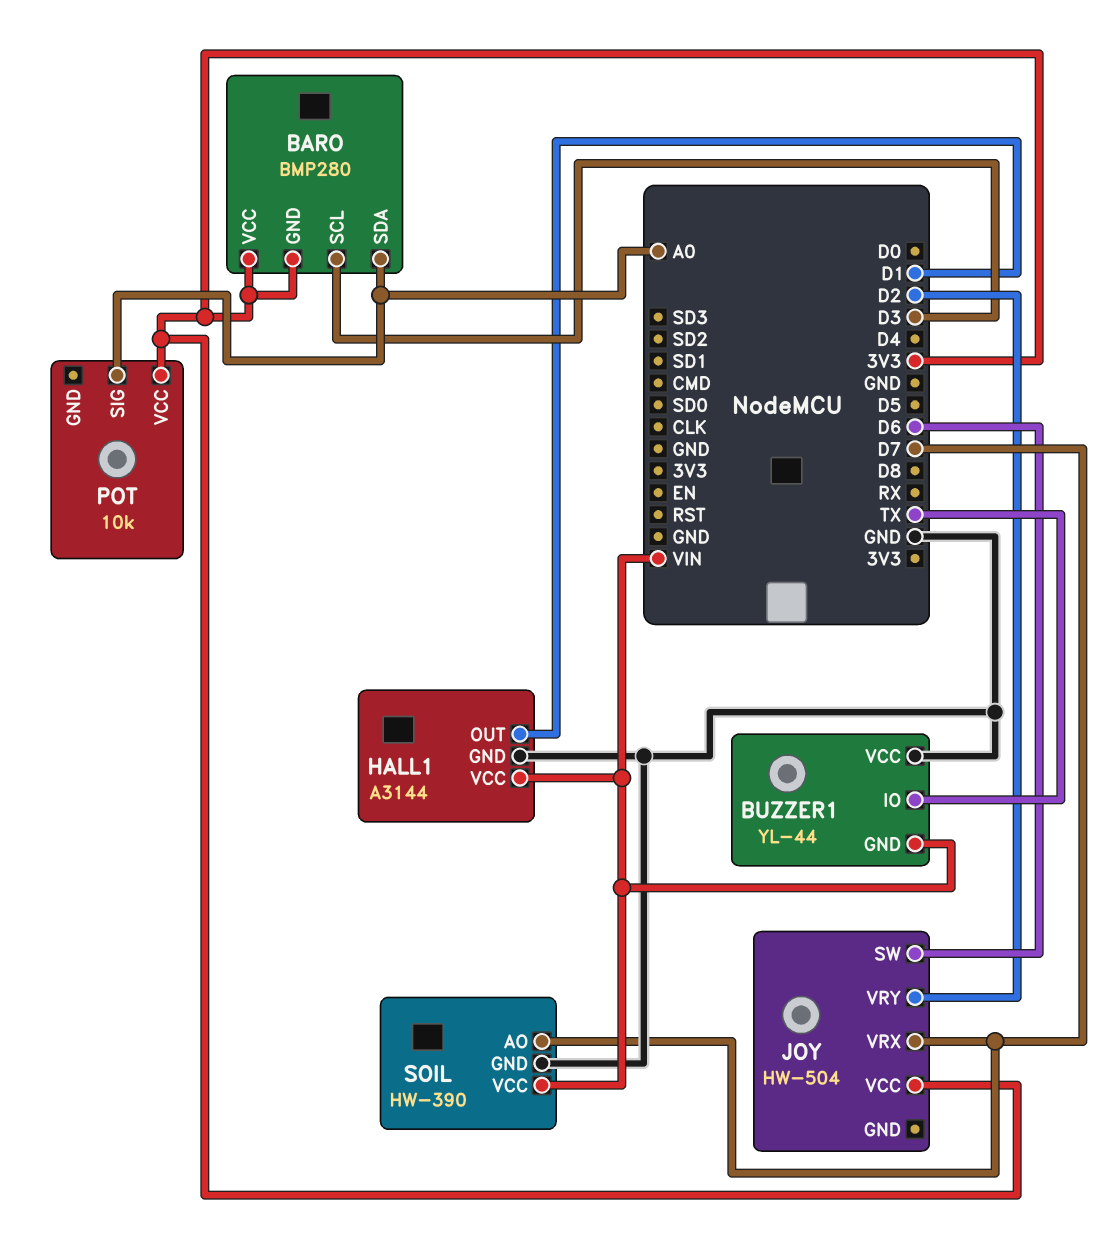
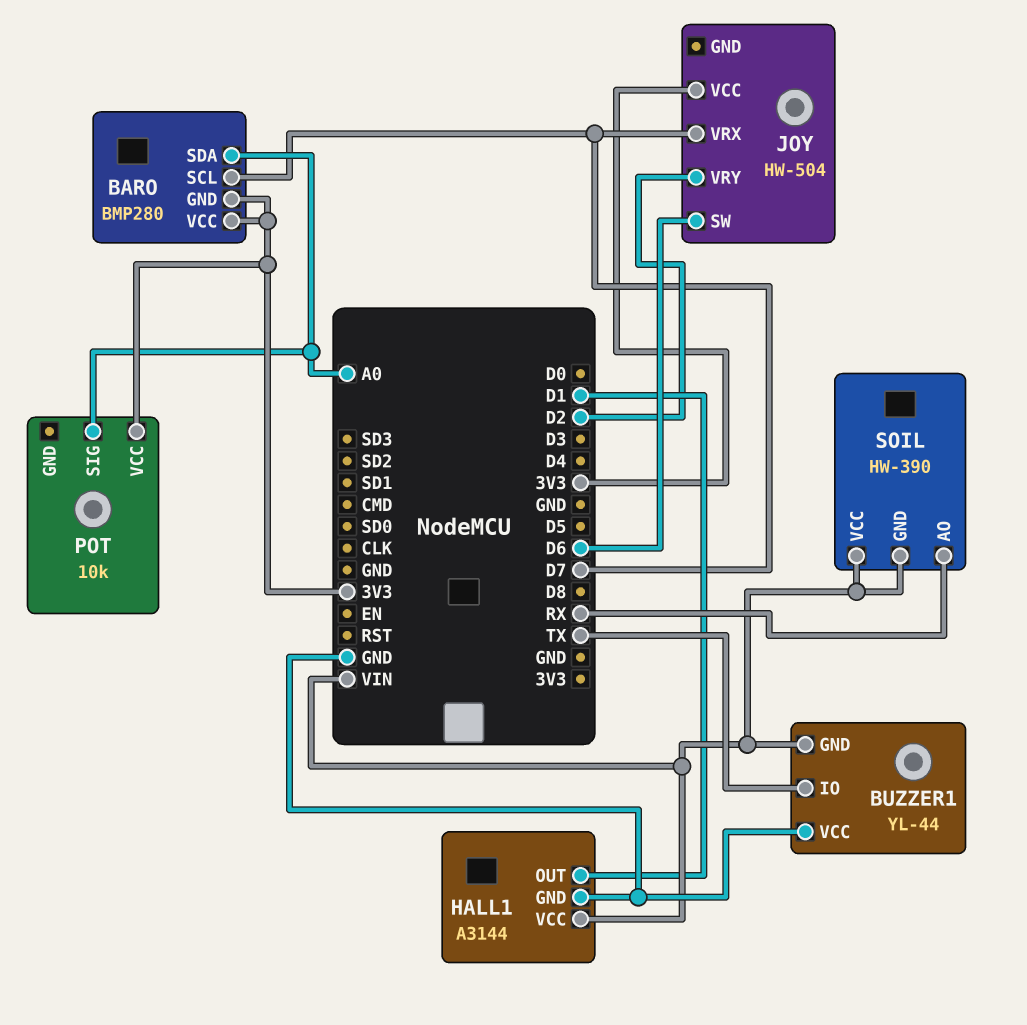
BARO pin SCL: D3 -> D7
SOIL pin AO: D7 -> RX
SOIL pin GND: GND -> VIN

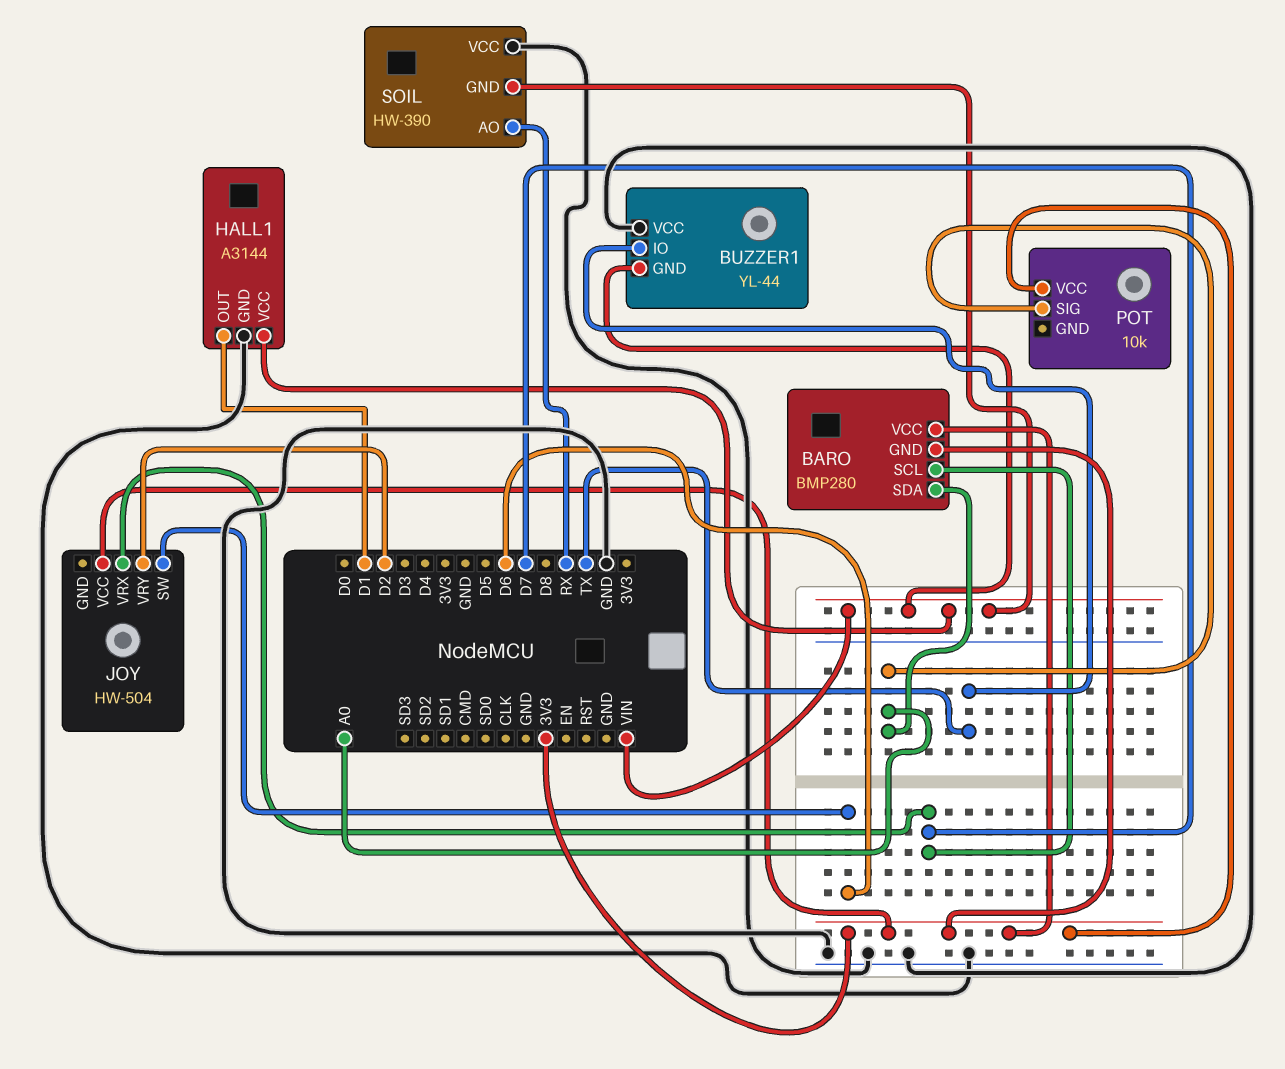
SOIL pin VCC: VIN -> GND

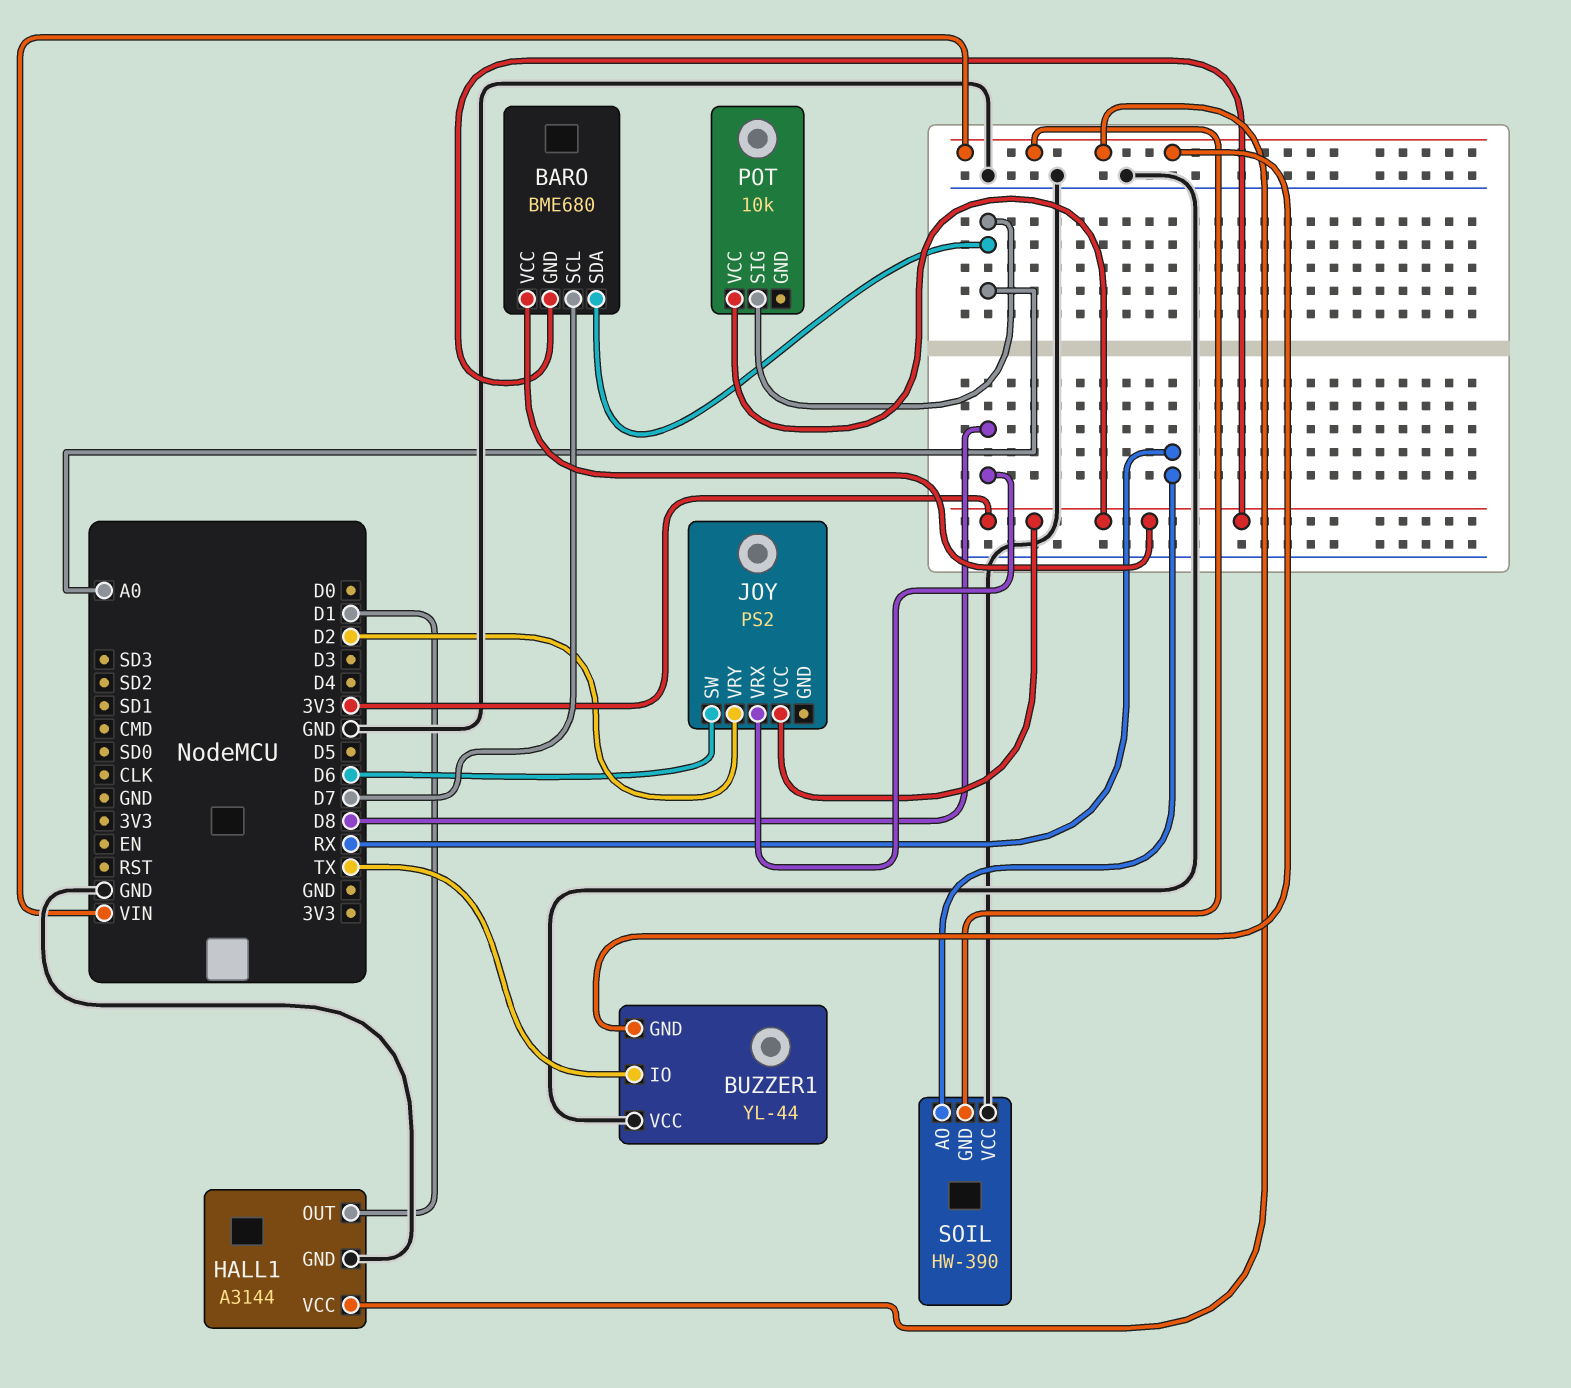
BARO: BMP280 -> BME680
JOY: HW-504 -> PS2
JOY pin VRX: D7 -> D8

